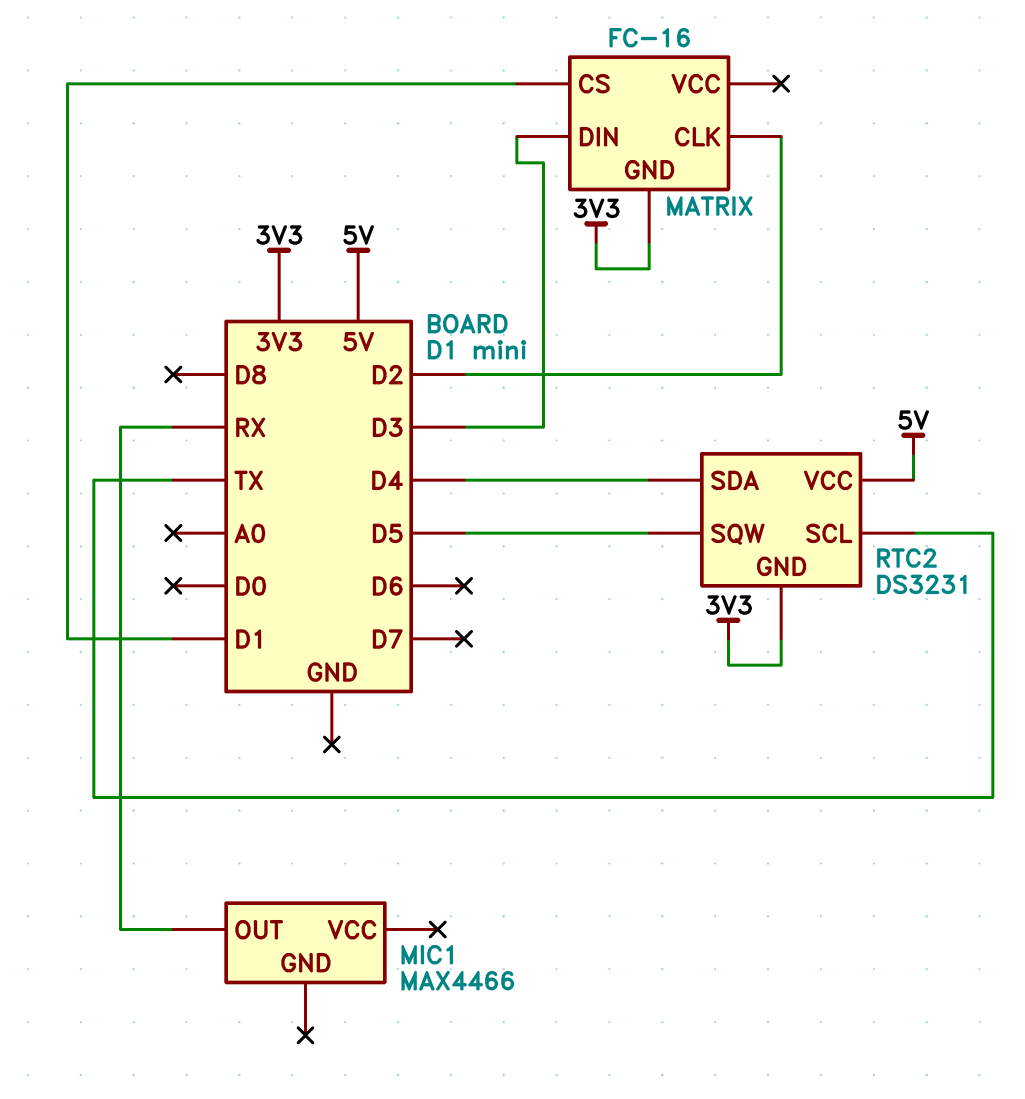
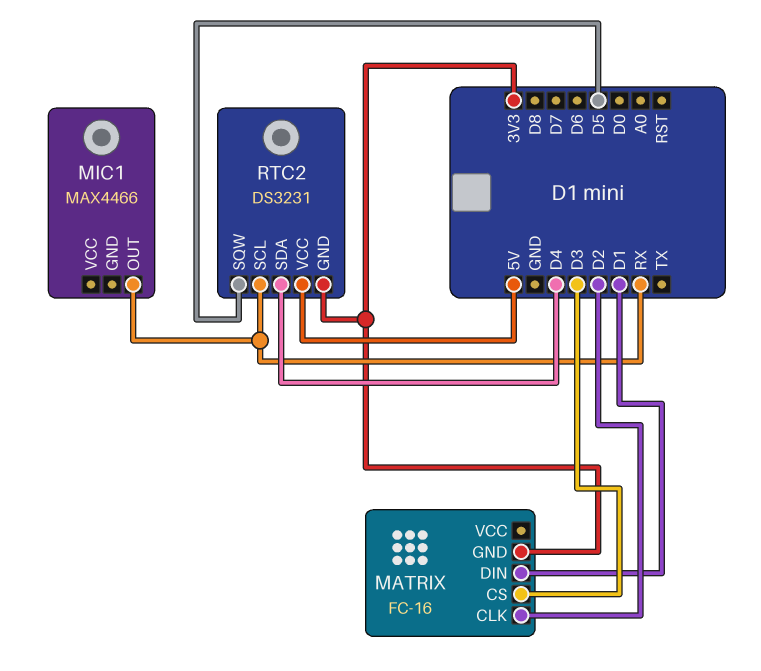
MATRIX pin CS: D1 -> D3
MATRIX pin DIN: D3 -> D1
RTC2 pin SCL: TX -> RX

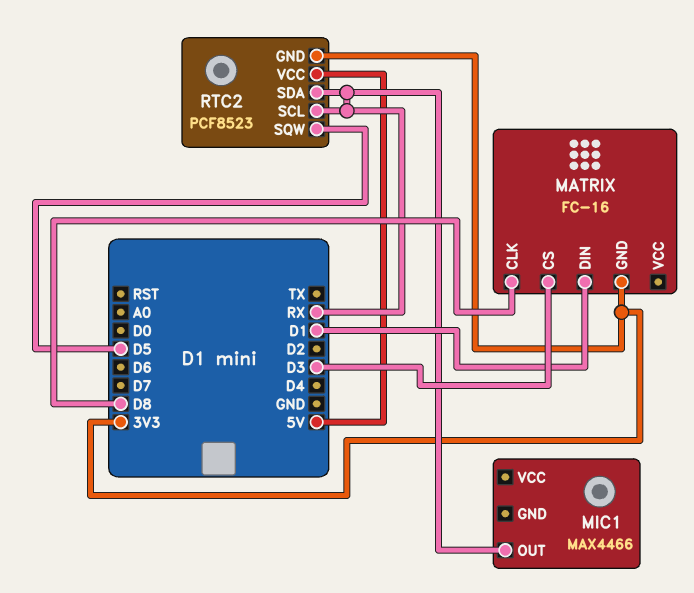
MATRIX pin CLK: D2 -> D8
RTC2: DS3231 -> PCF8523
RTC2 pin SDA: D4 -> RX

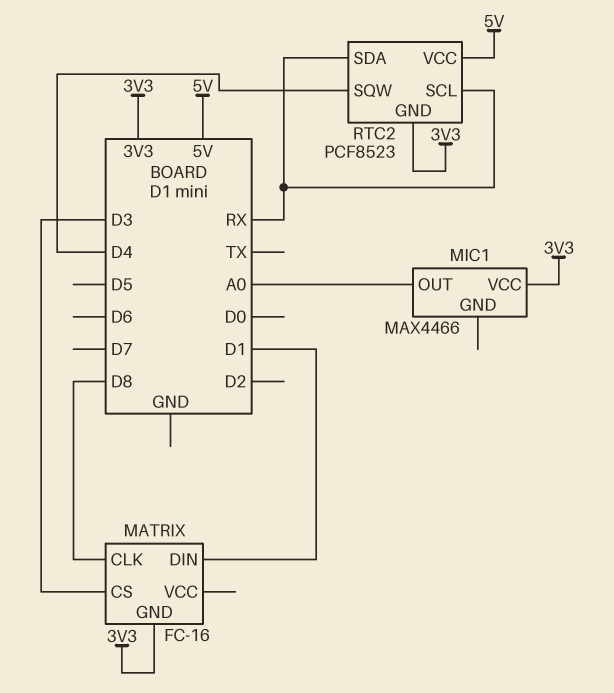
MIC1 pin OUT: RX -> A0
MIC1 pin VCC: none -> 3V3
RTC2 pin SQW: D5 -> D4

